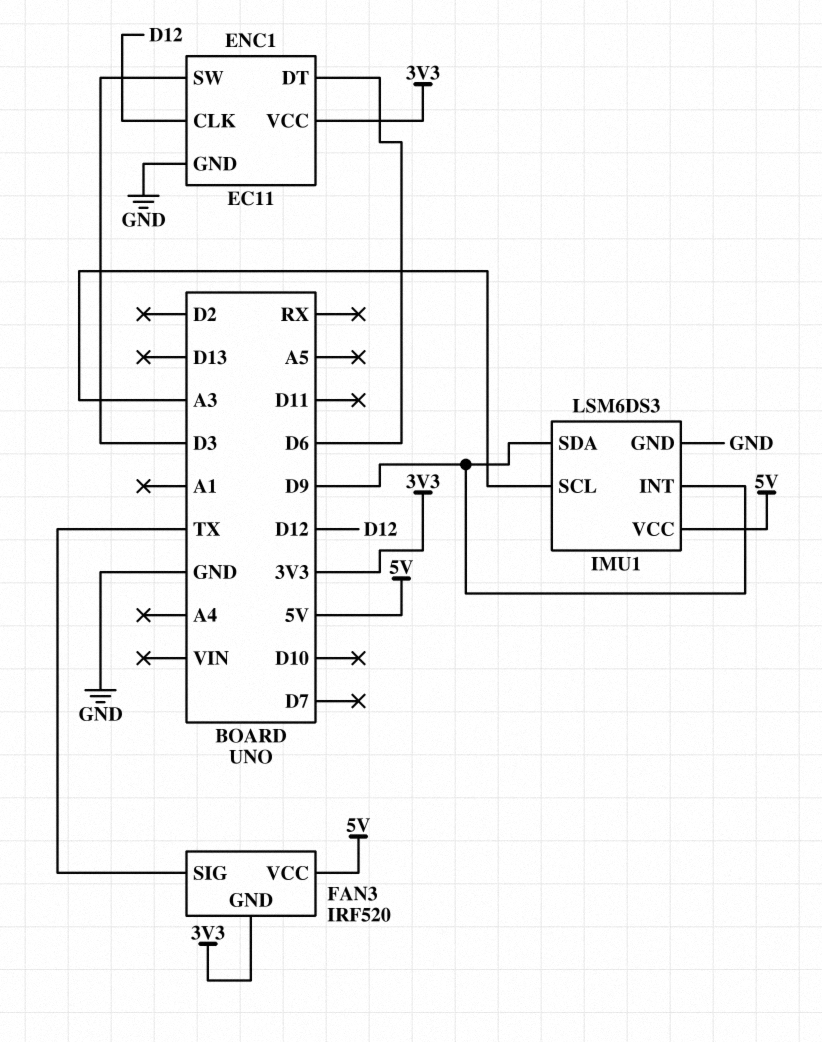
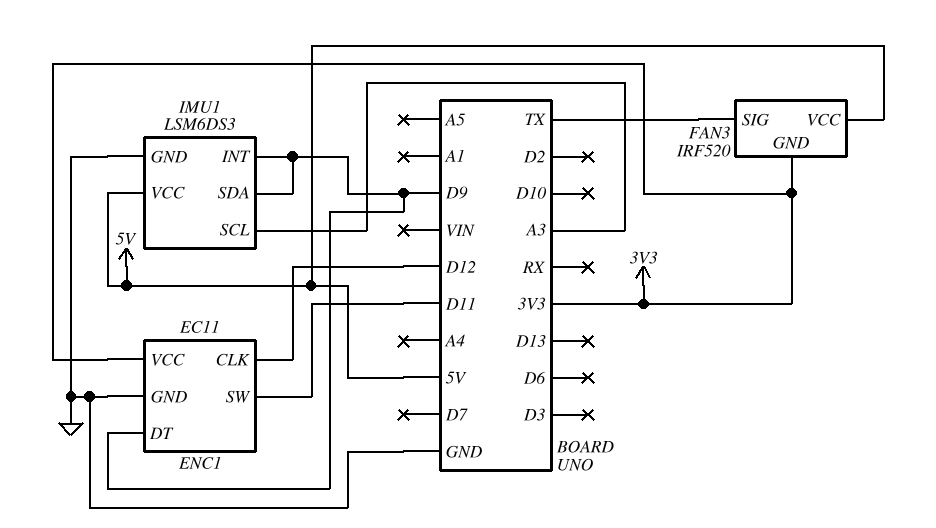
ENC1 pin DT: D6 -> D9
ENC1 pin SW: D3 -> D11

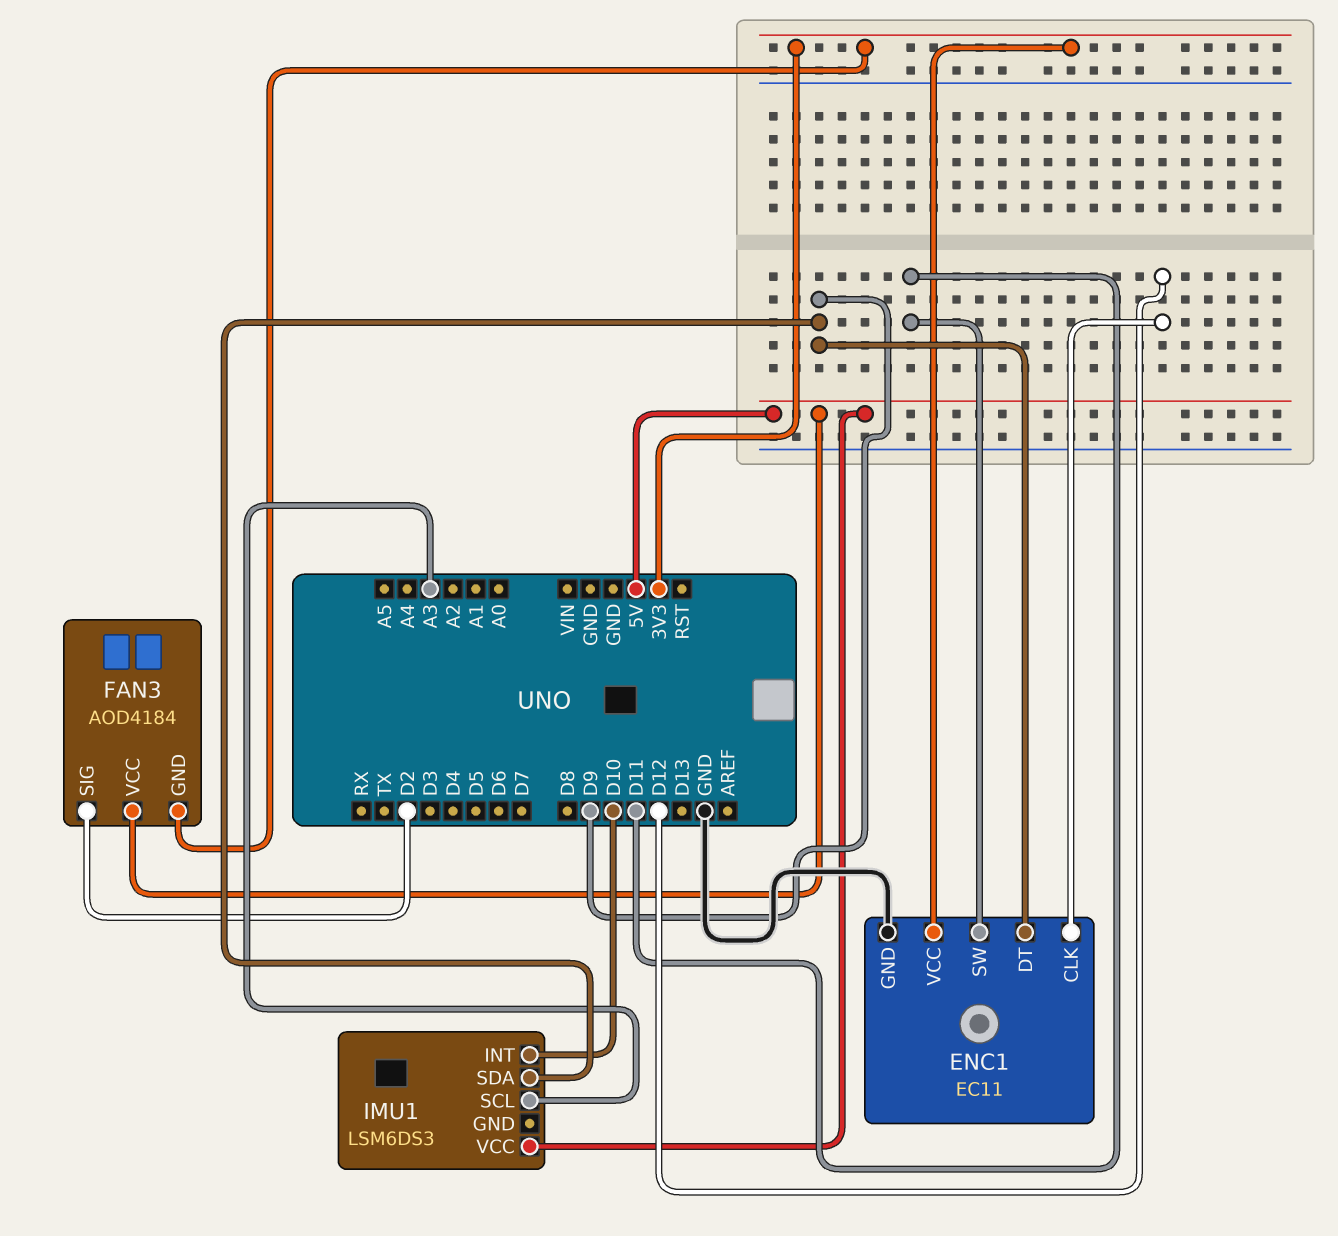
FAN3: IRF520 -> AOD4184
FAN3 pin SIG: TX -> D2
IMU1 pin GND: GND -> none
IMU1 pin INT: D9 -> D10

